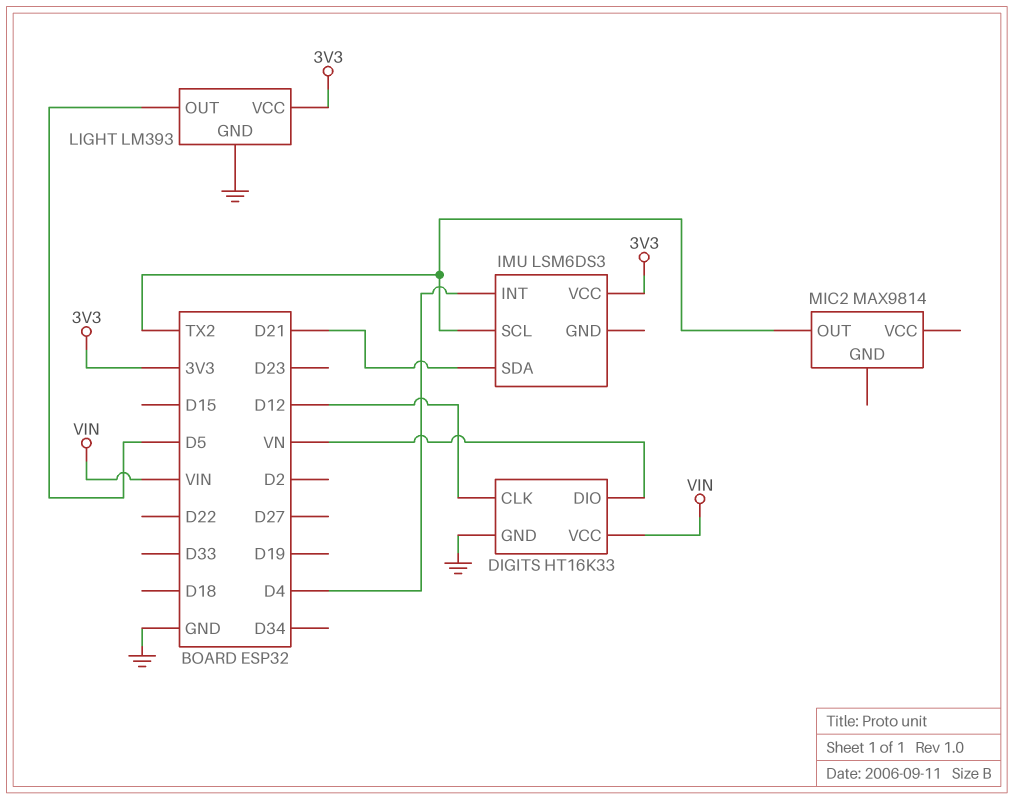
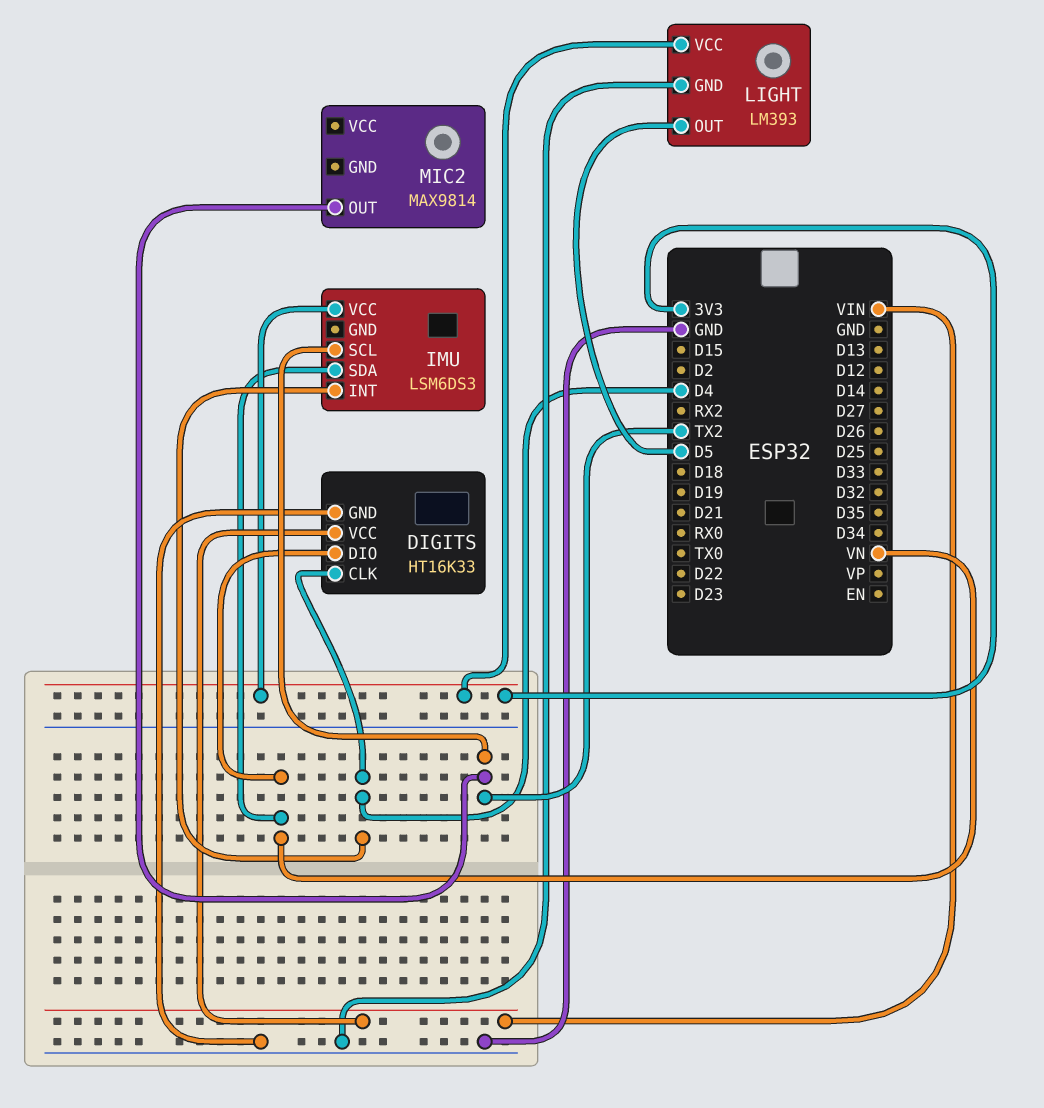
DIGITS pin CLK: D12 -> D4
IMU pin SDA: D21 -> VN

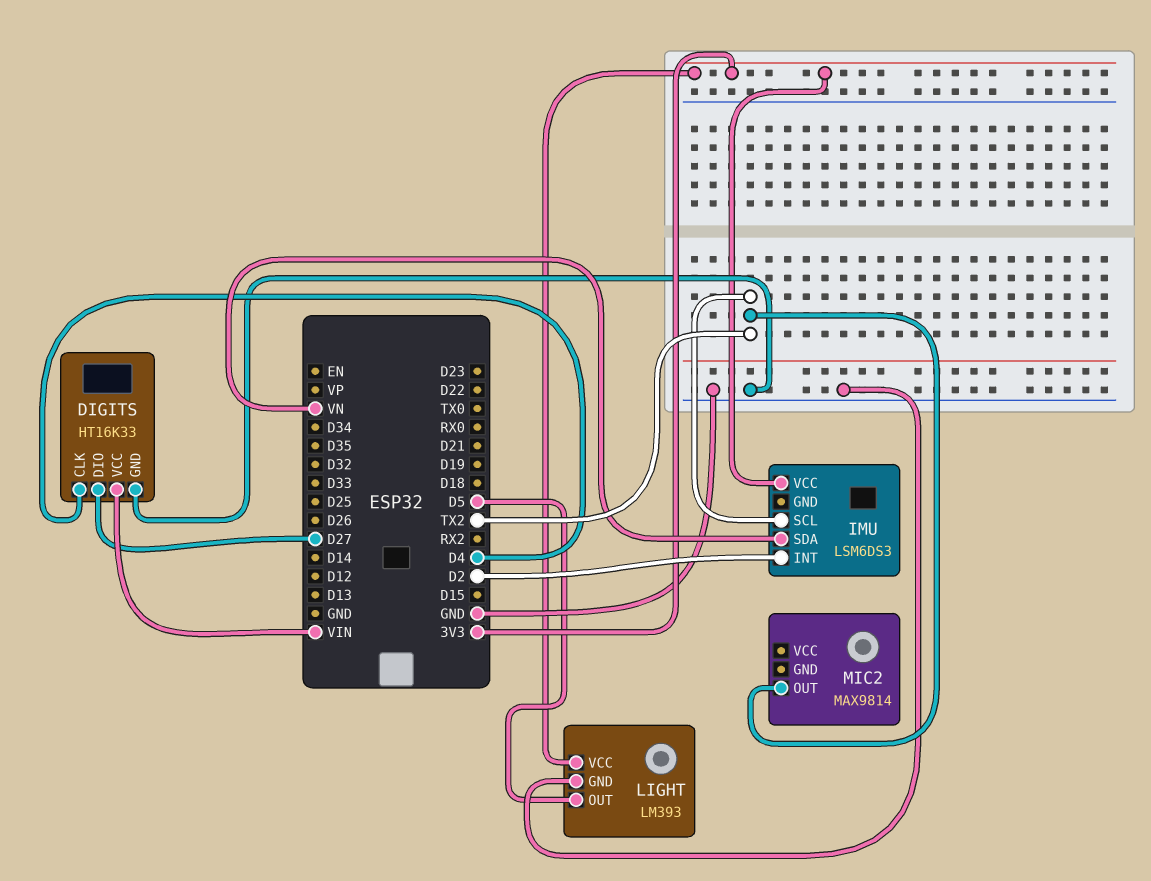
DIGITS pin DIO: VN -> D27
IMU pin INT: D4 -> D2

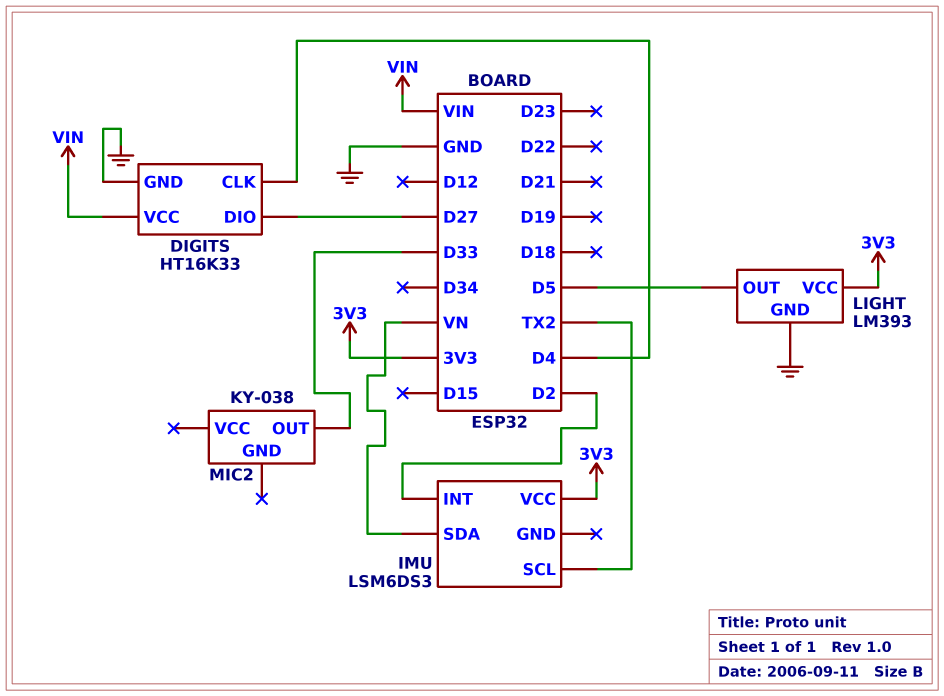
MIC2: MAX9814 -> KY-038
MIC2 pin OUT: TX2 -> D33

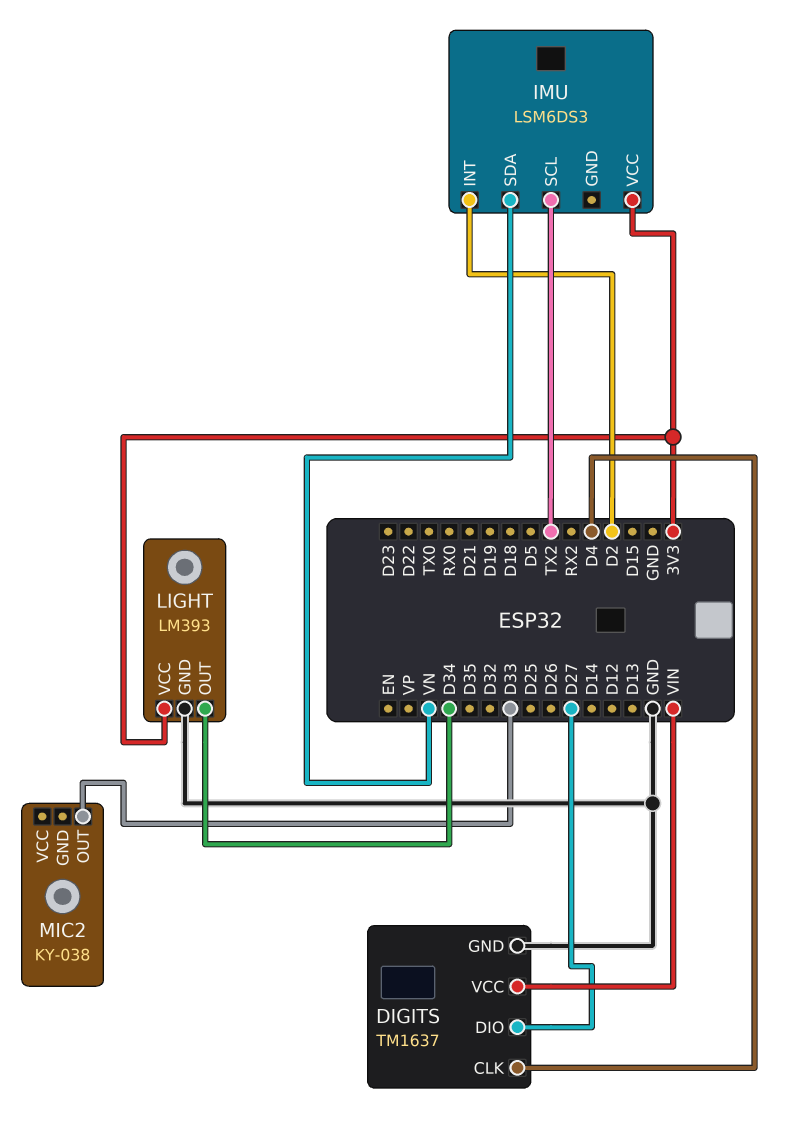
DIGITS: HT16K33 -> TM1637
LIGHT pin OUT: D5 -> D34

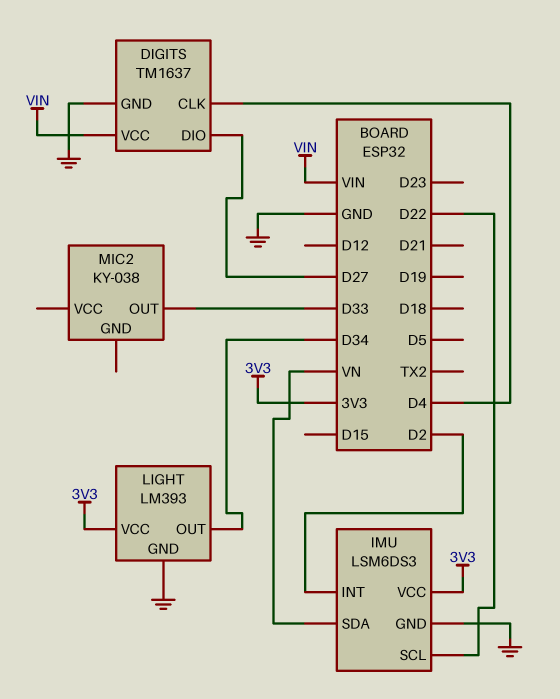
IMU pin GND: none -> GND
IMU pin SCL: TX2 -> D22

